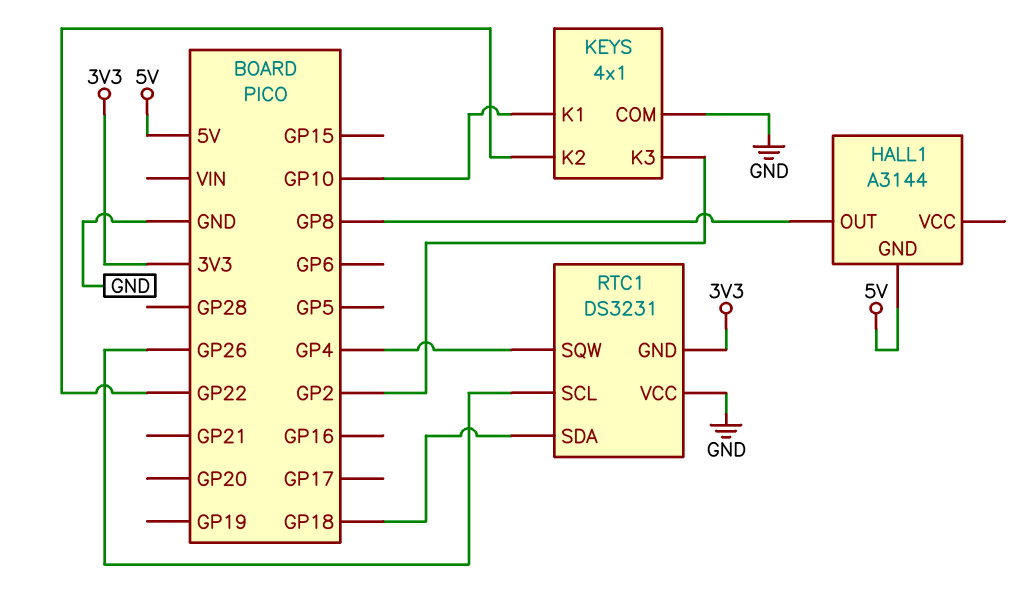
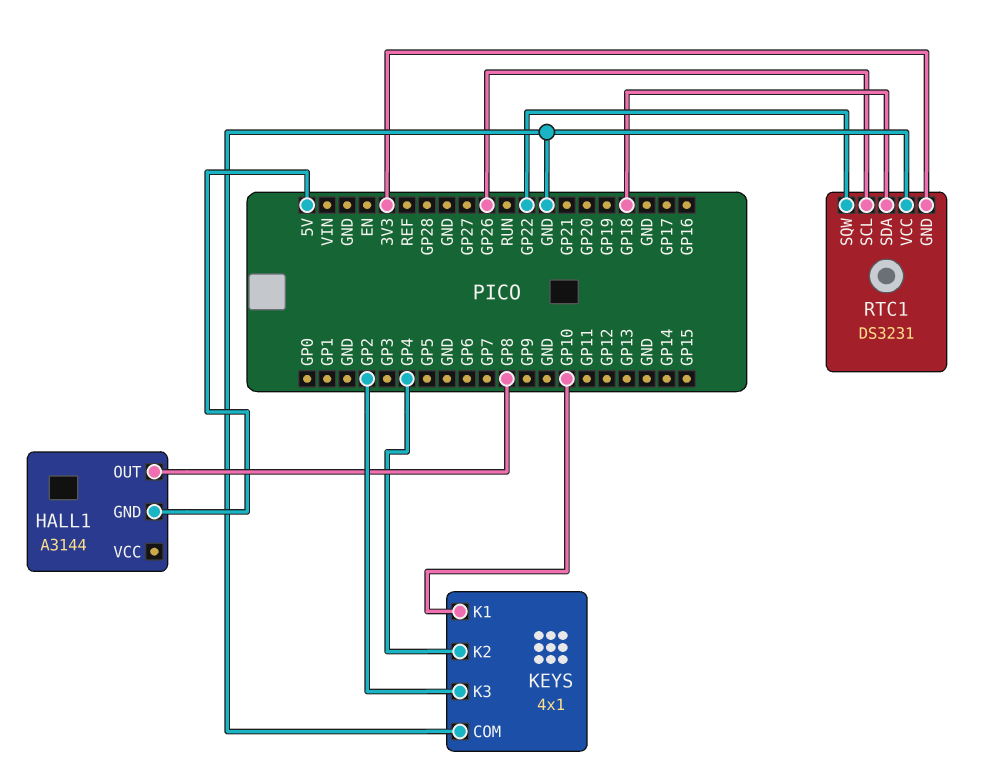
KEYS pin K2: GP22 -> GP4
RTC1 pin SQW: GP4 -> GP22

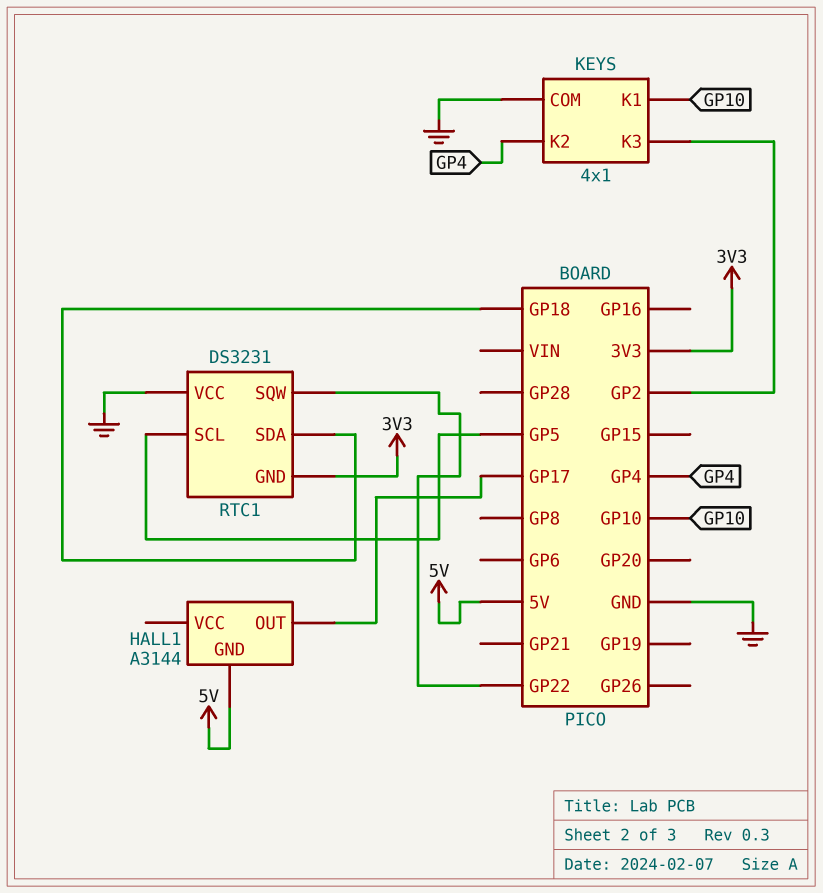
HALL1 pin OUT: GP8 -> GP17
RTC1 pin SCL: GP26 -> GP5

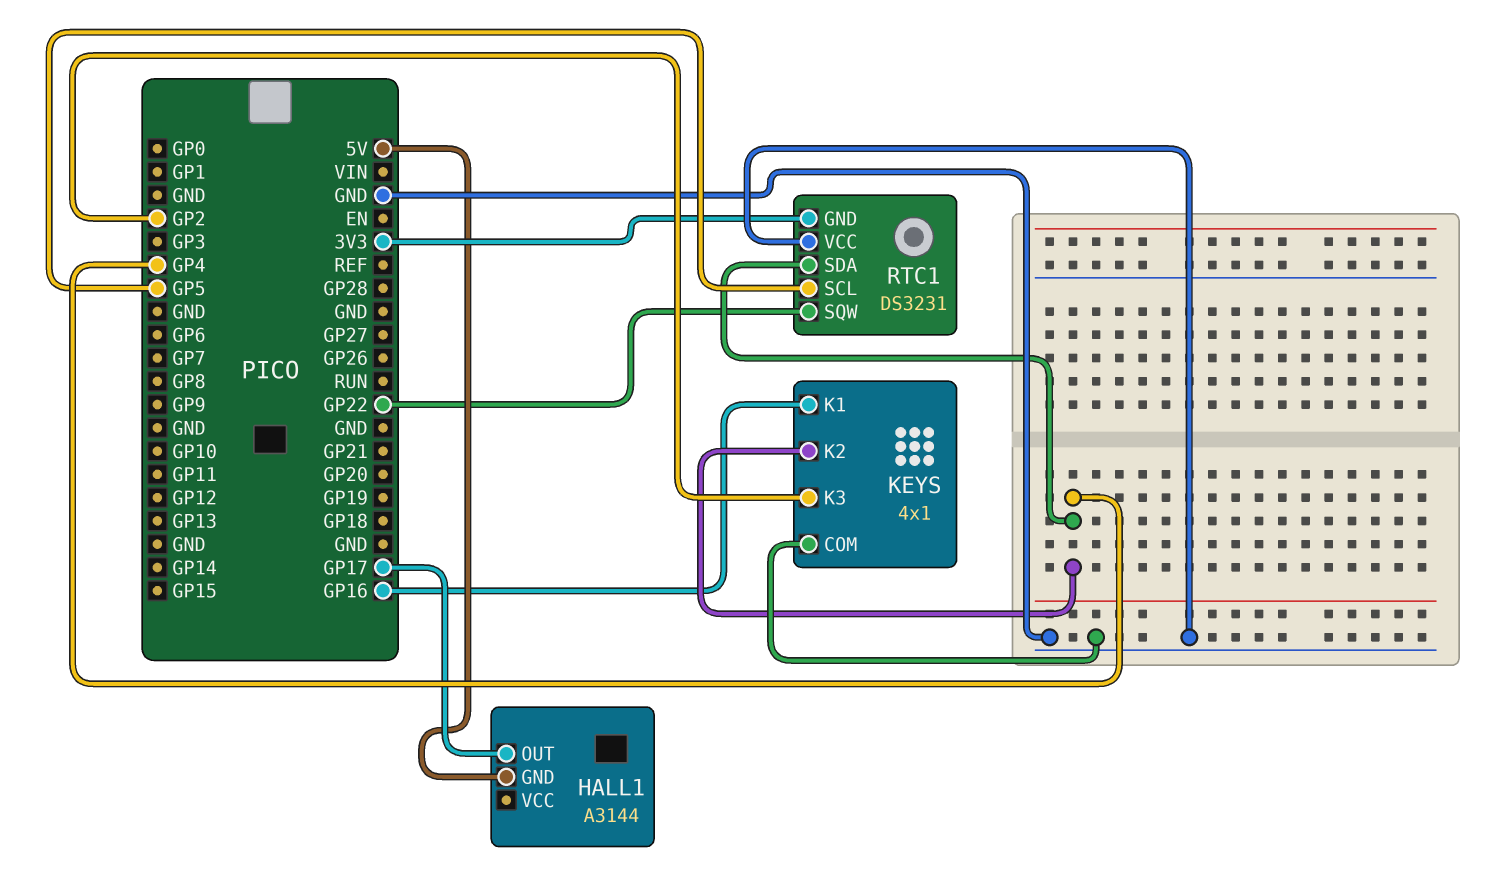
KEYS pin K1: GP10 -> GP16
RTC1 pin SDA: GP18 -> GP4

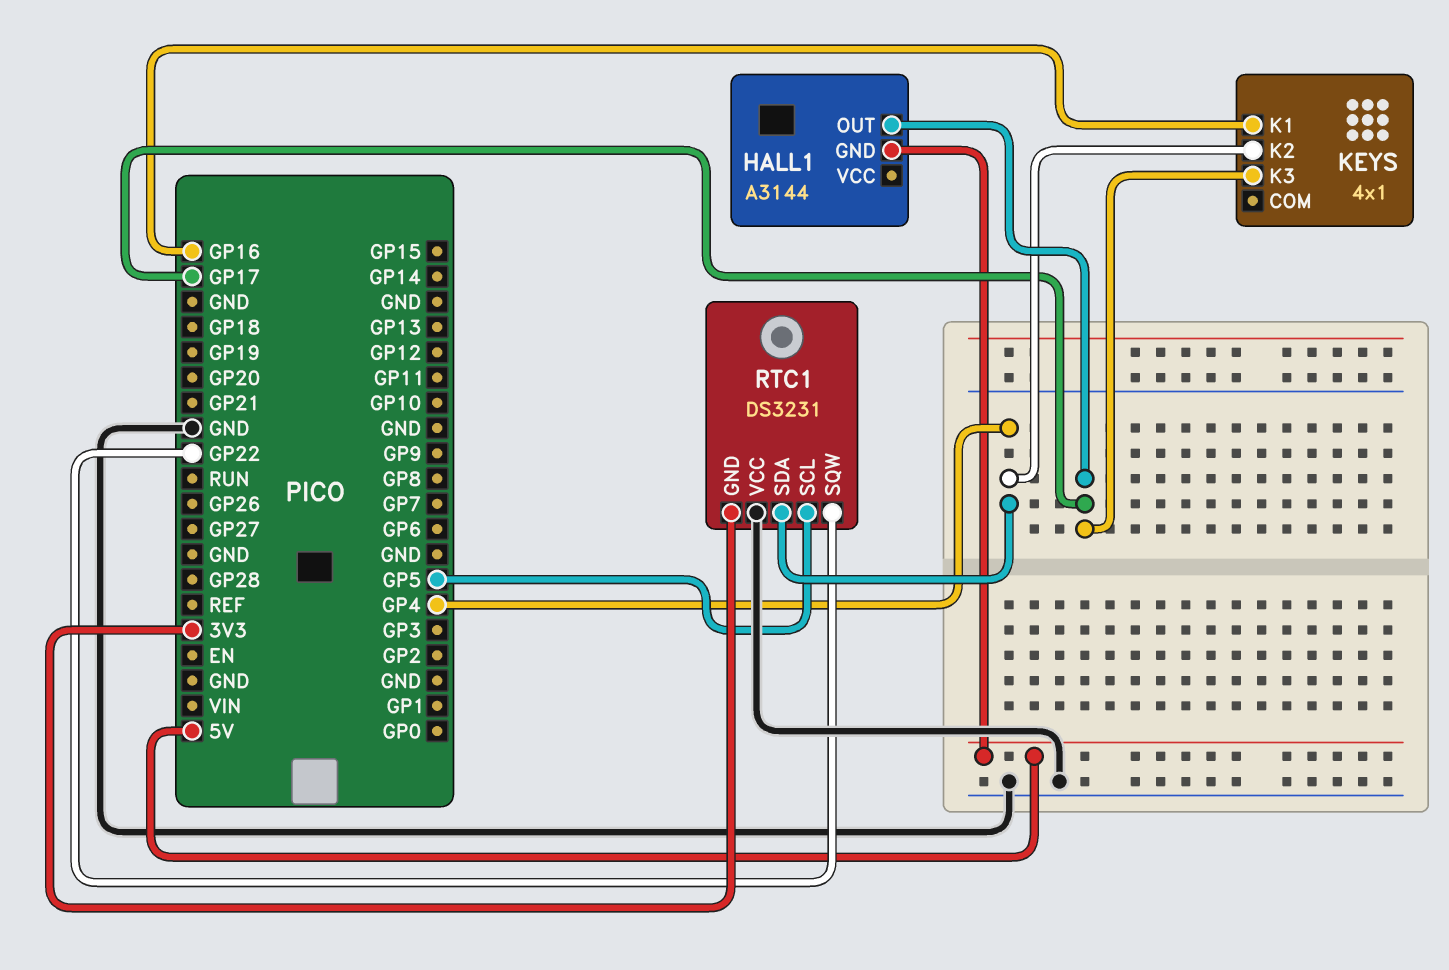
KEYS pin COM: GND -> none
KEYS pin K3: GP2 -> GP17

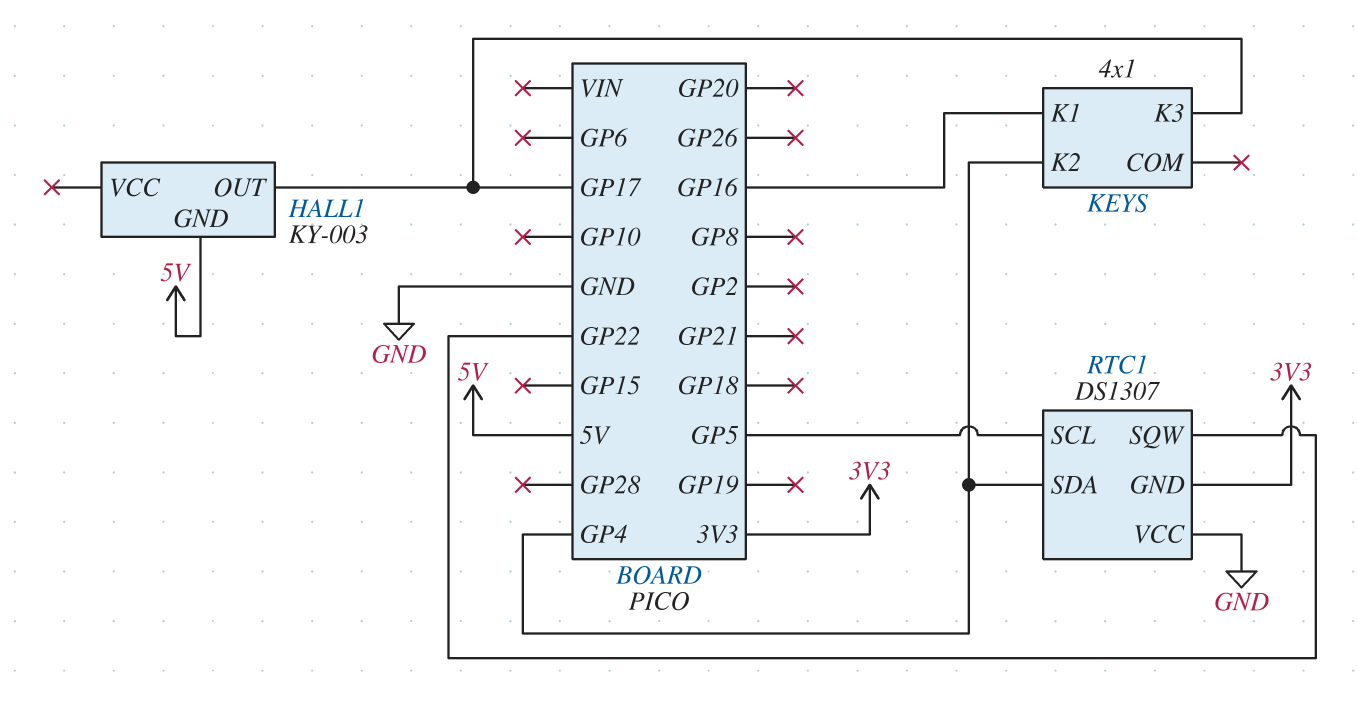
HALL1: A3144 -> KY-003
RTC1: DS3231 -> DS1307

